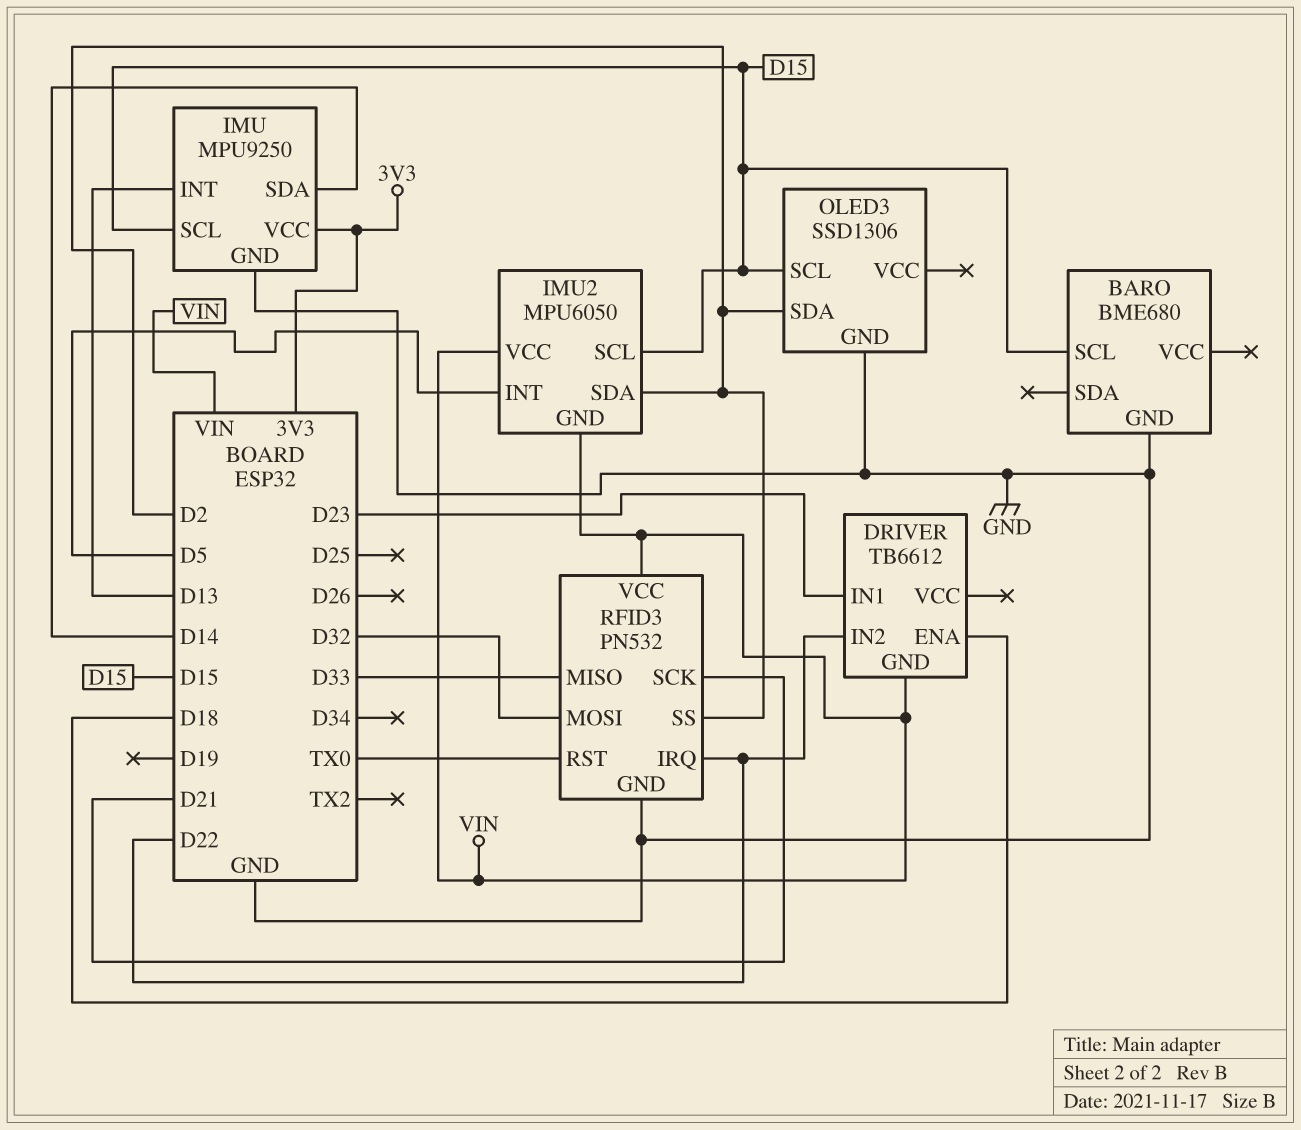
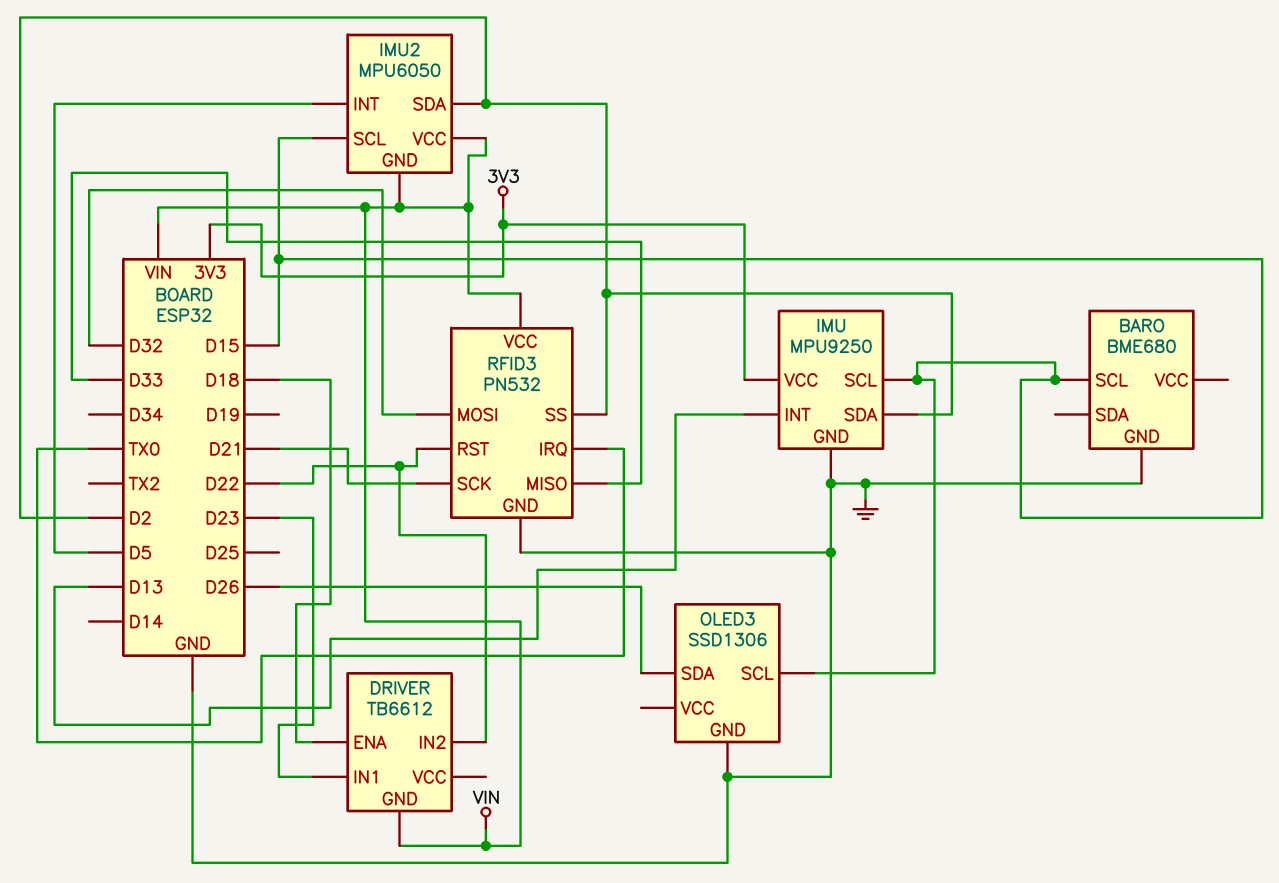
IMU pin SDA: D14 -> D2
OLED3 pin SDA: D2 -> D26
RFID3 pin IRQ: D22 -> TX0
RFID3 pin RST: TX0 -> D22

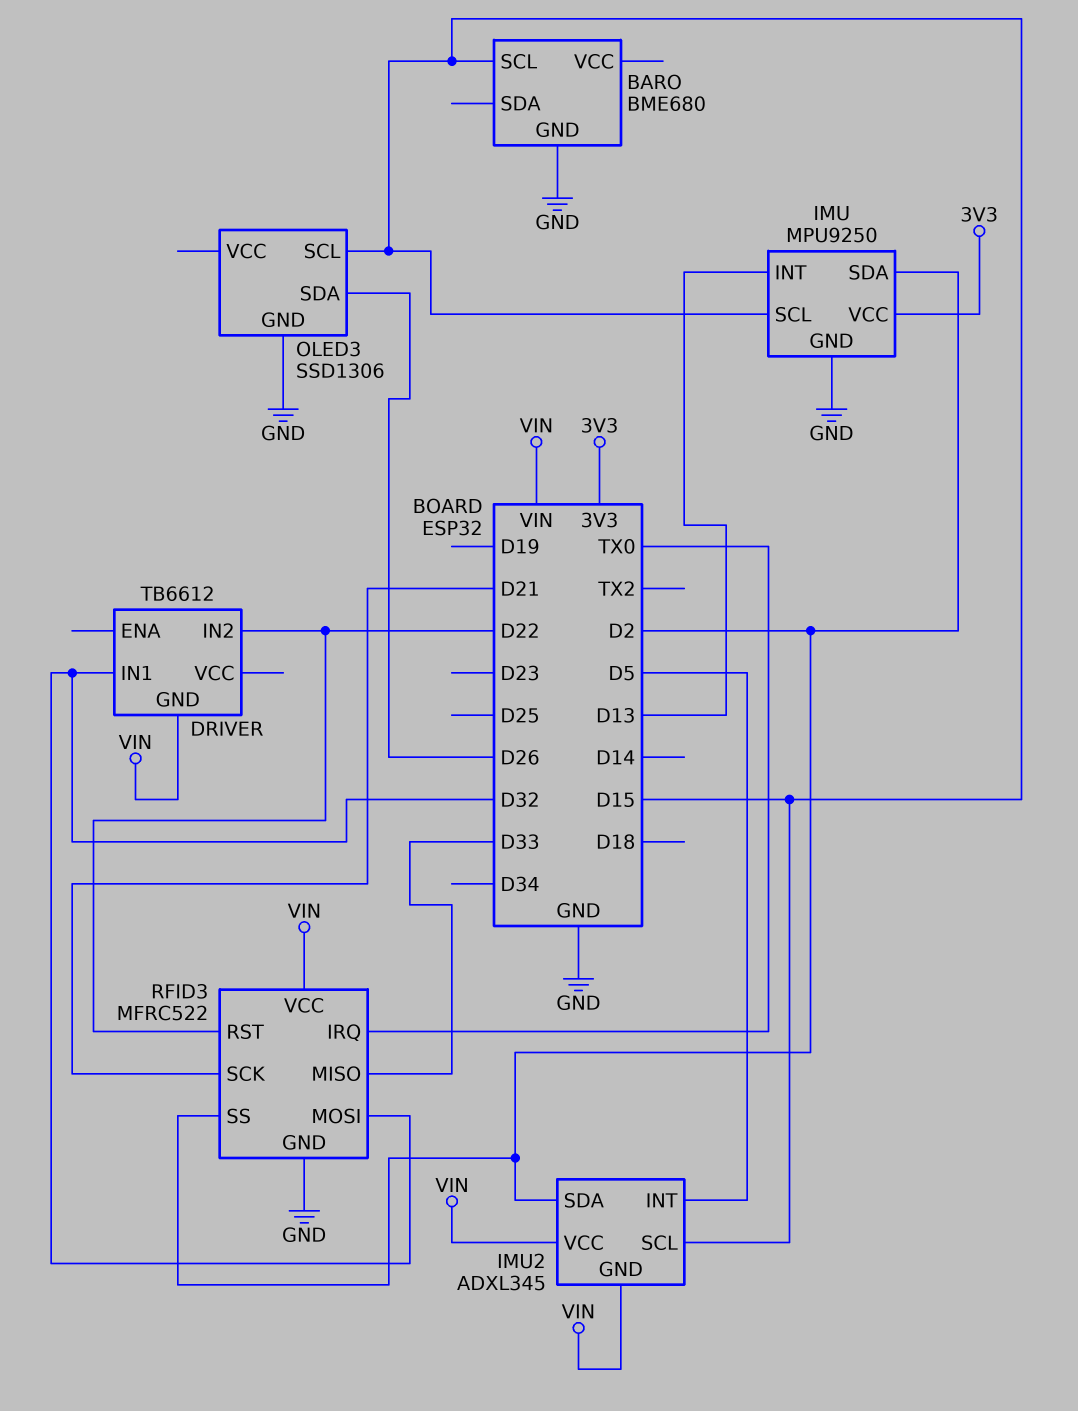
DRIVER pin ENA: D18 -> none
DRIVER pin IN1: D23 -> D32
IMU2: MPU6050 -> ADXL345
RFID3: PN532 -> MFRC522

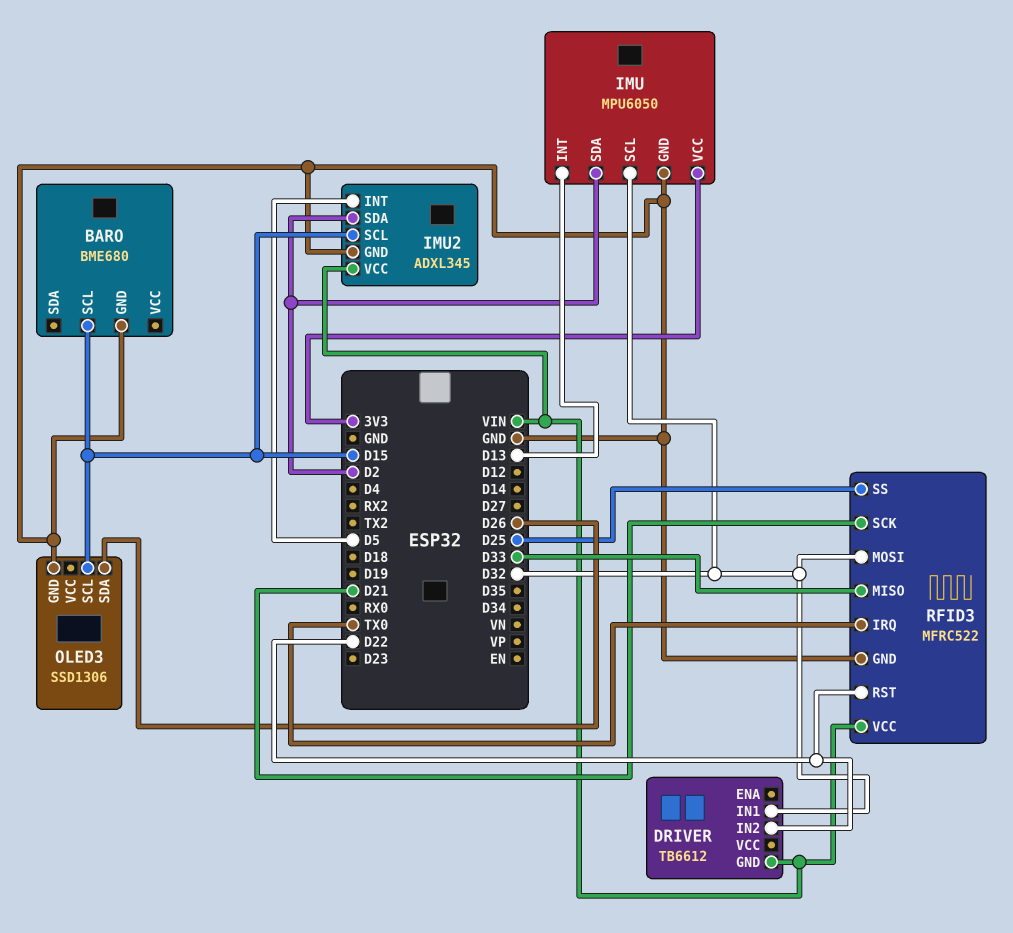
IMU: MPU9250 -> MPU6050
IMU pin SCL: D15 -> D32
IMU2 pin GND: VIN -> GND
RFID3 pin SS: D2 -> D25

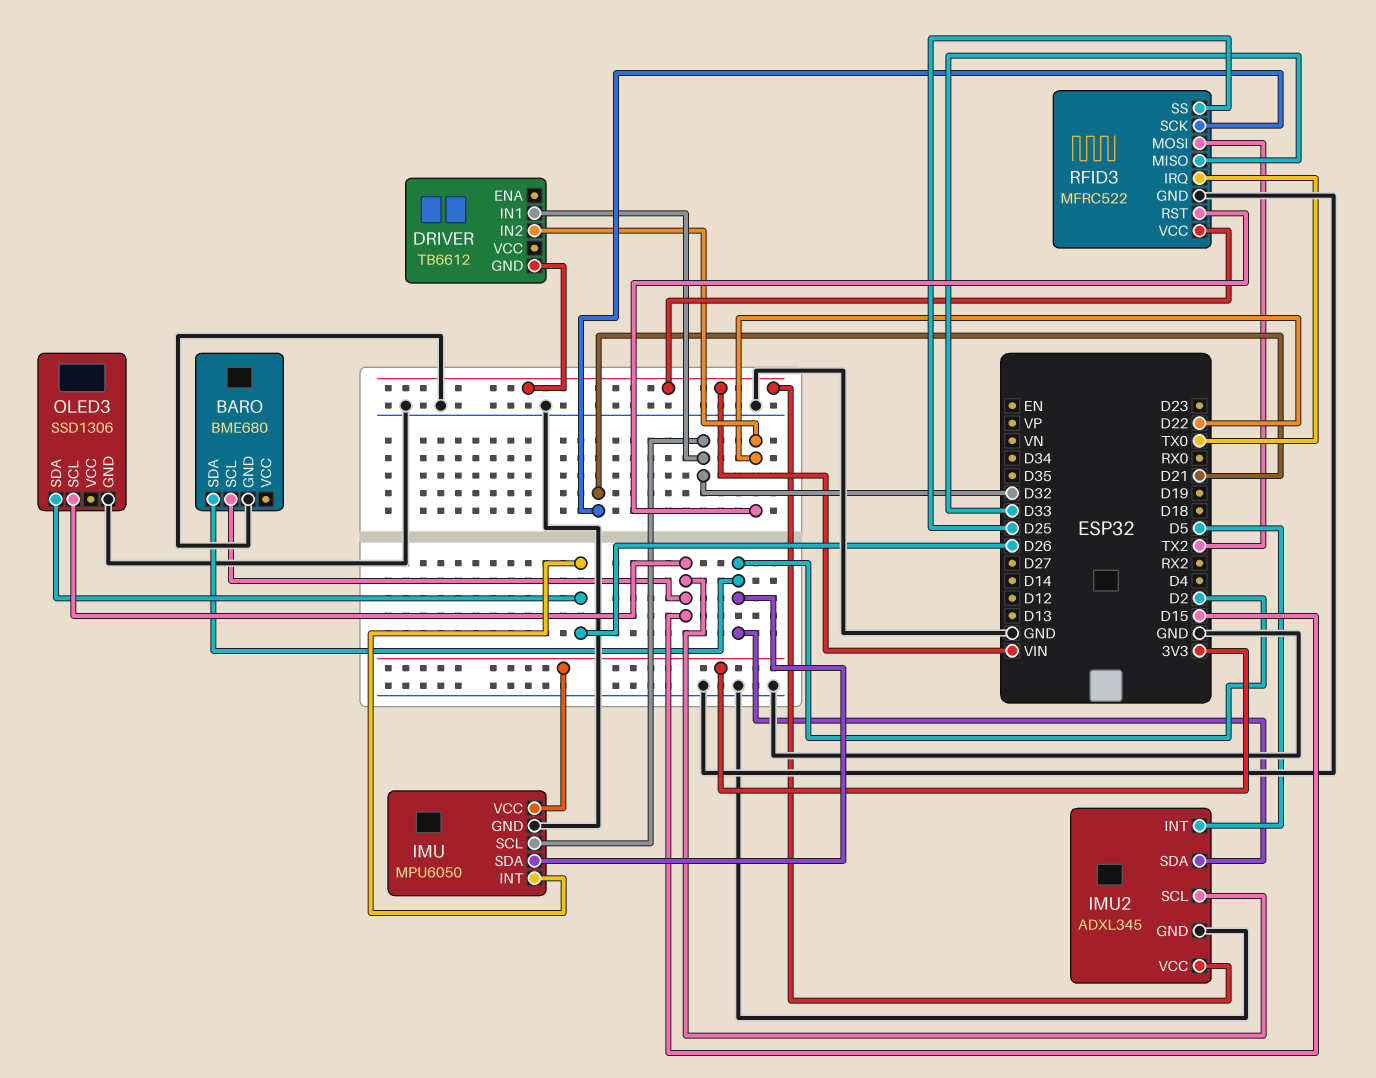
BARO pin SDA: none -> D2
IMU pin INT: D13 -> D26
RFID3 pin MOSI: D32 -> TX2

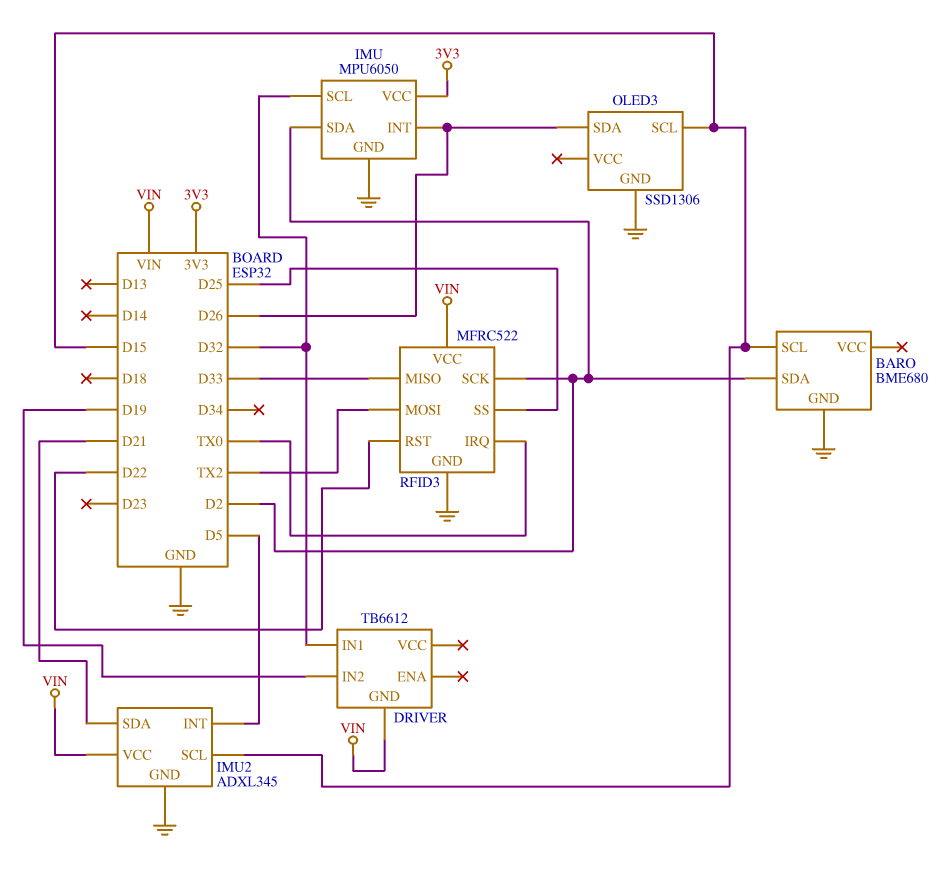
DRIVER pin IN2: D22 -> D19
IMU2 pin SDA: D2 -> D21
RFID3 pin SCK: D21 -> D2

